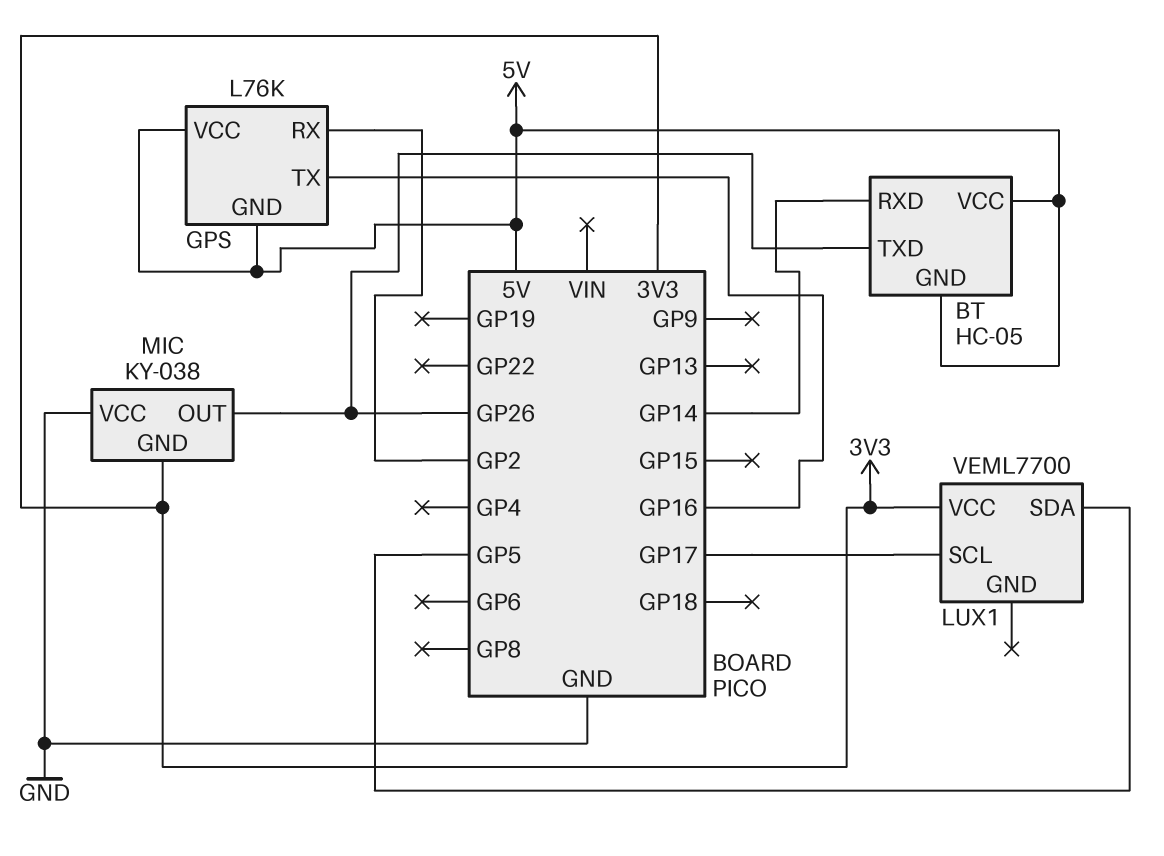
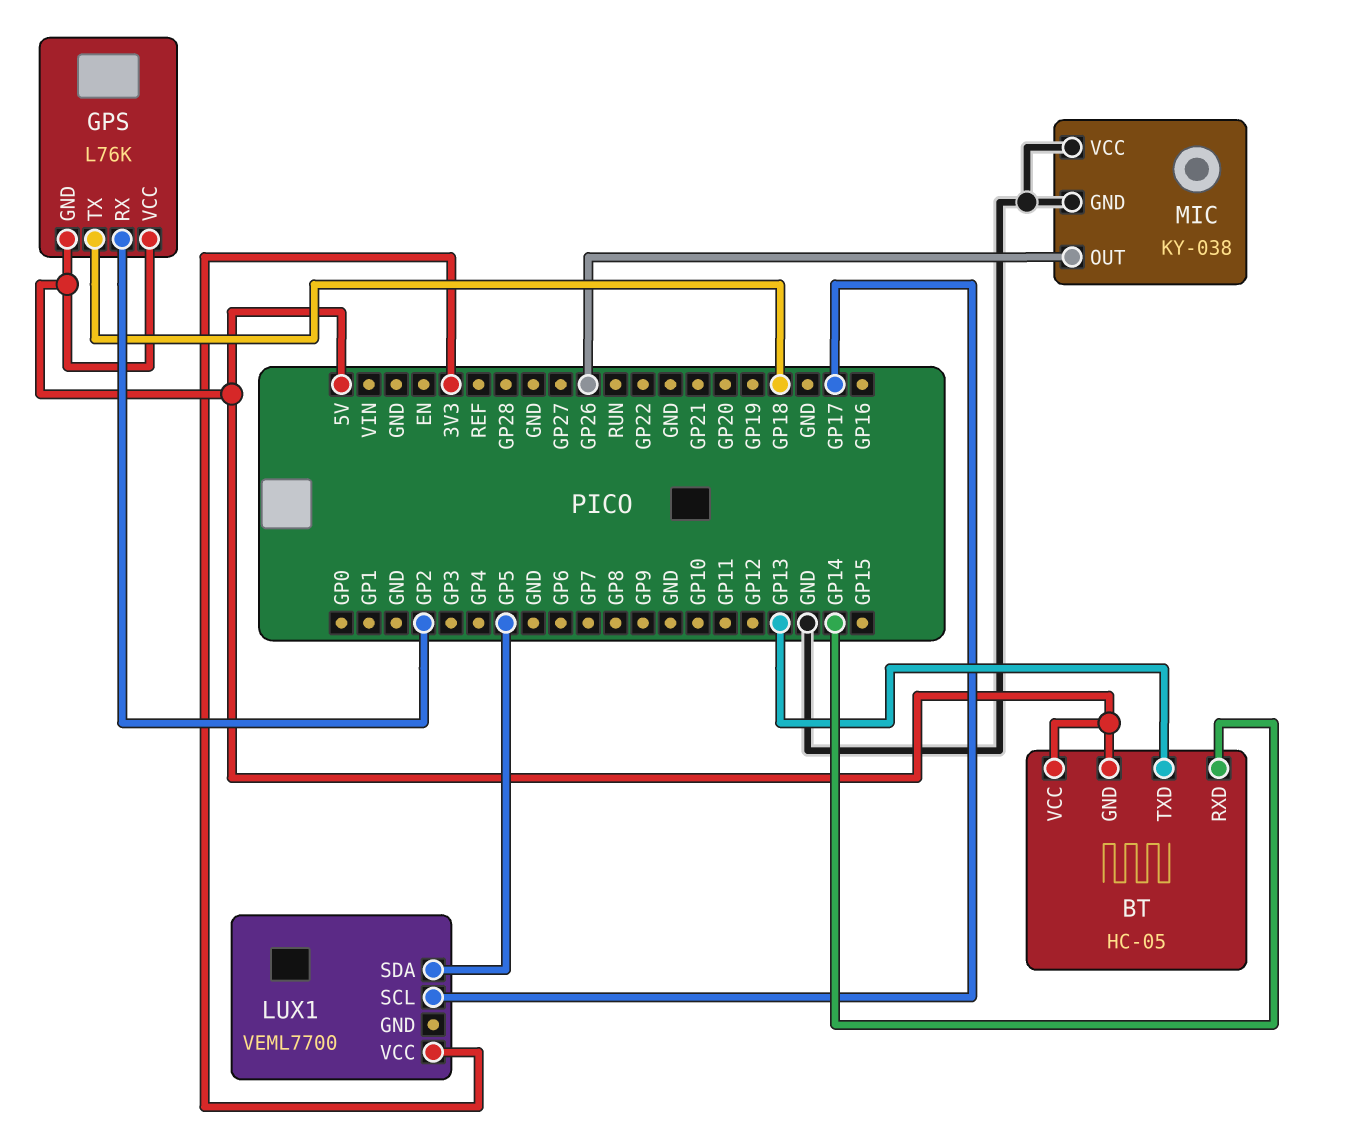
BT pin TXD: GP26 -> GP13
GPS pin TX: GP16 -> GP18
MIC pin GND: 3V3 -> GND

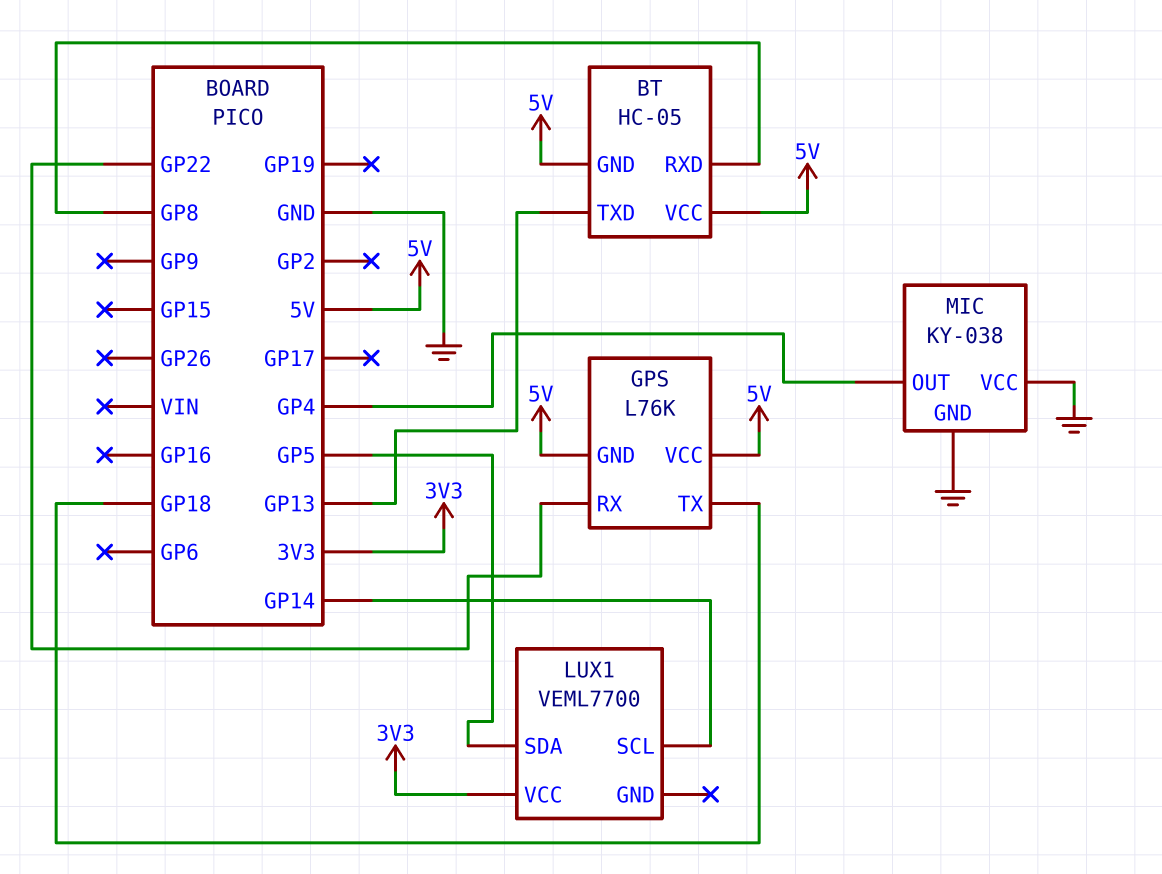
BT pin RXD: GP14 -> GP8
GPS pin RX: GP2 -> GP22
LUX1 pin SCL: GP17 -> GP14
MIC pin OUT: GP26 -> GP4

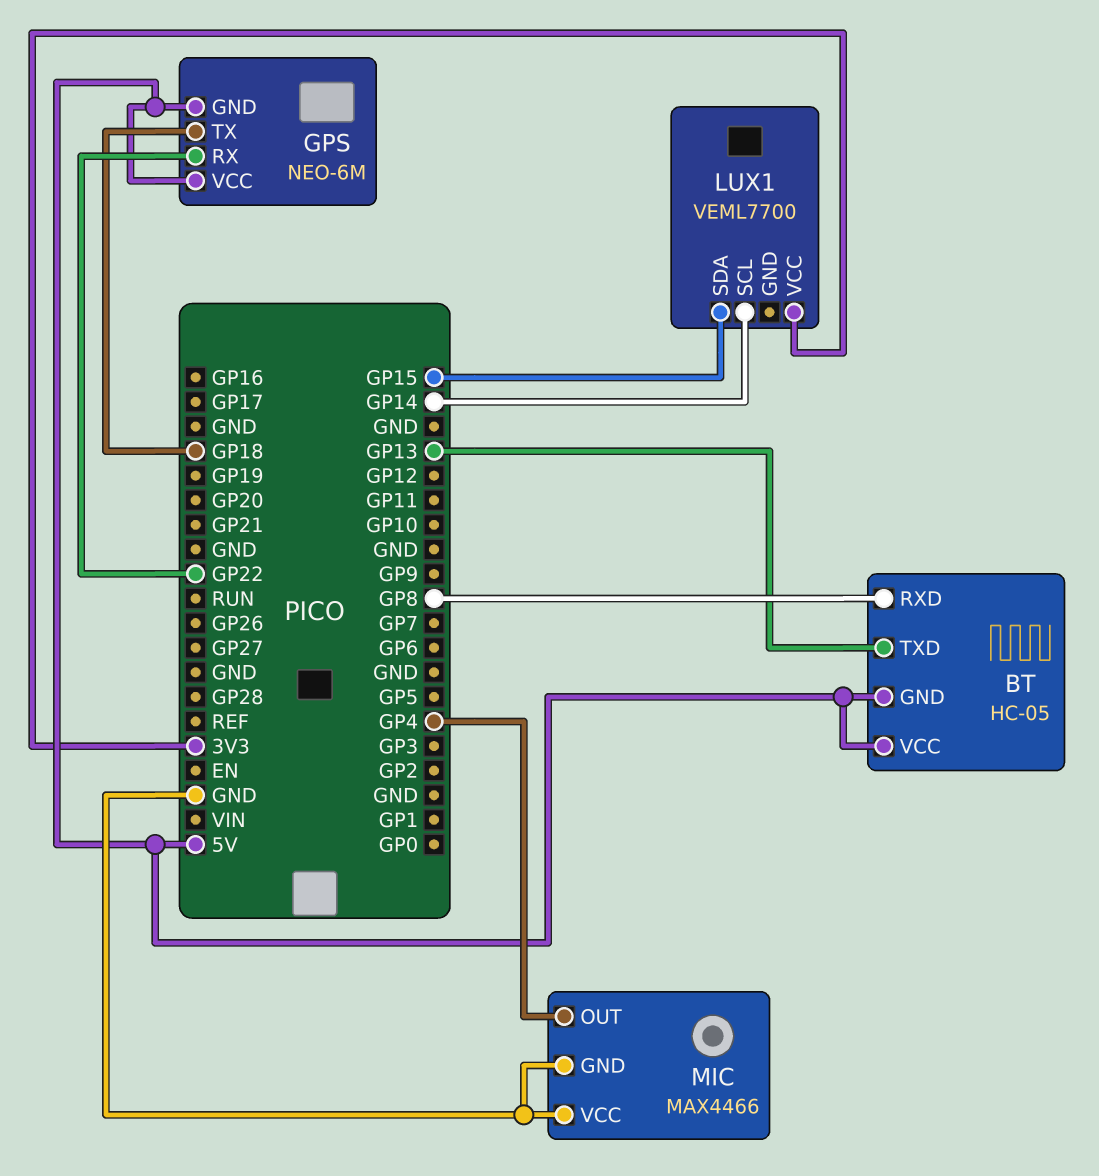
GPS: L76K -> NEO-6M
LUX1 pin SDA: GP5 -> GP15
MIC: KY-038 -> MAX4466

